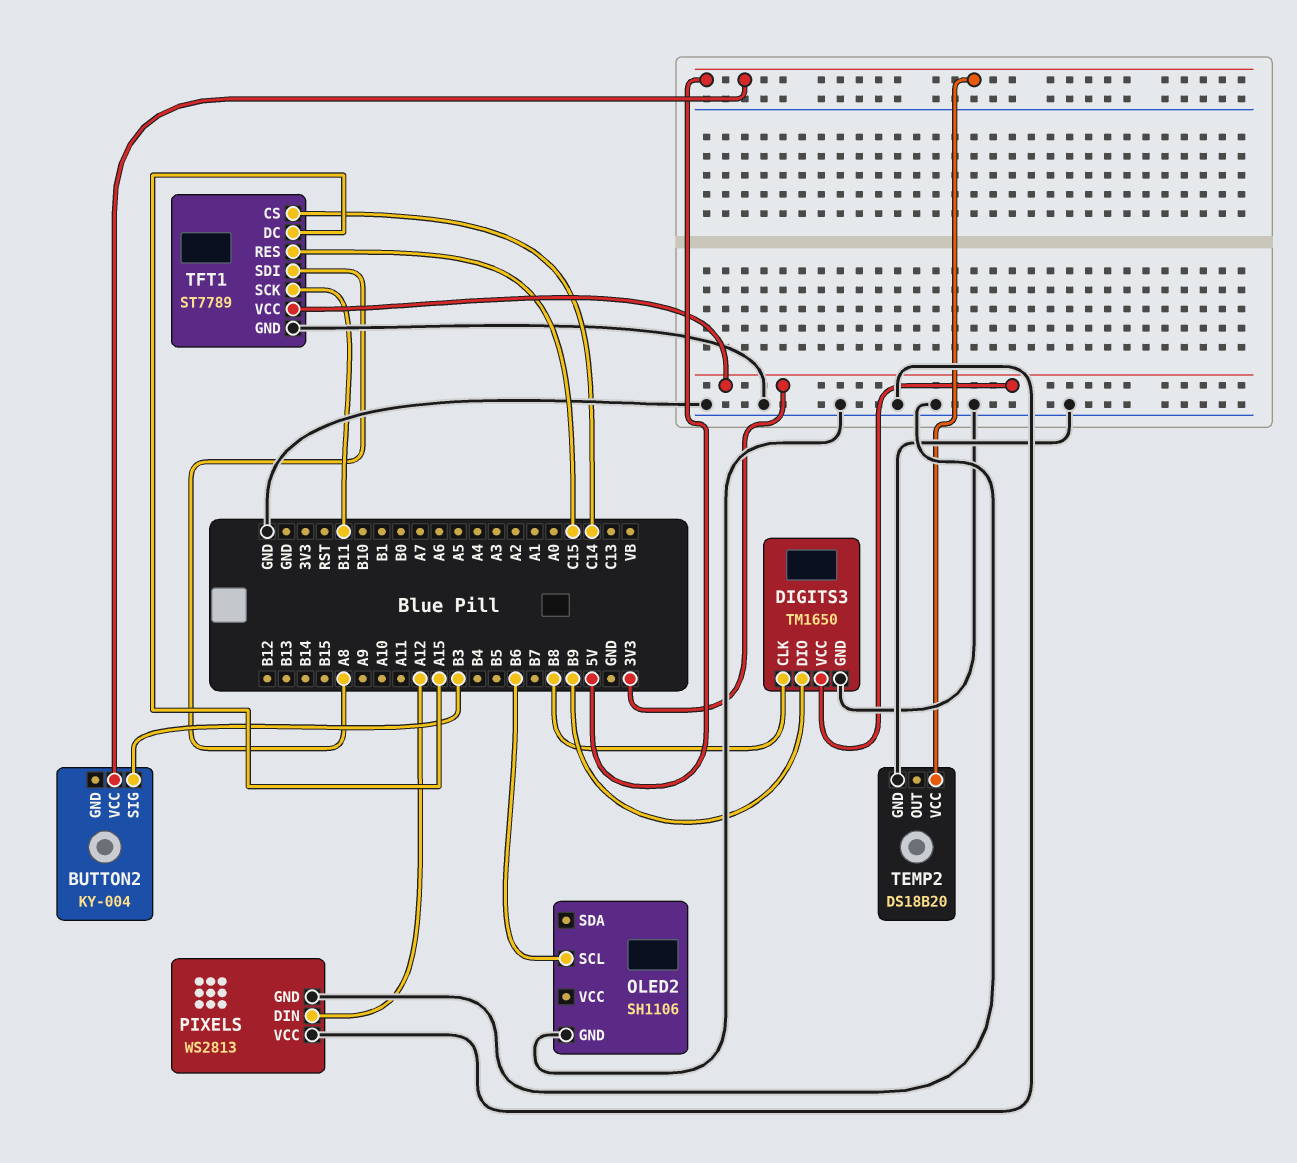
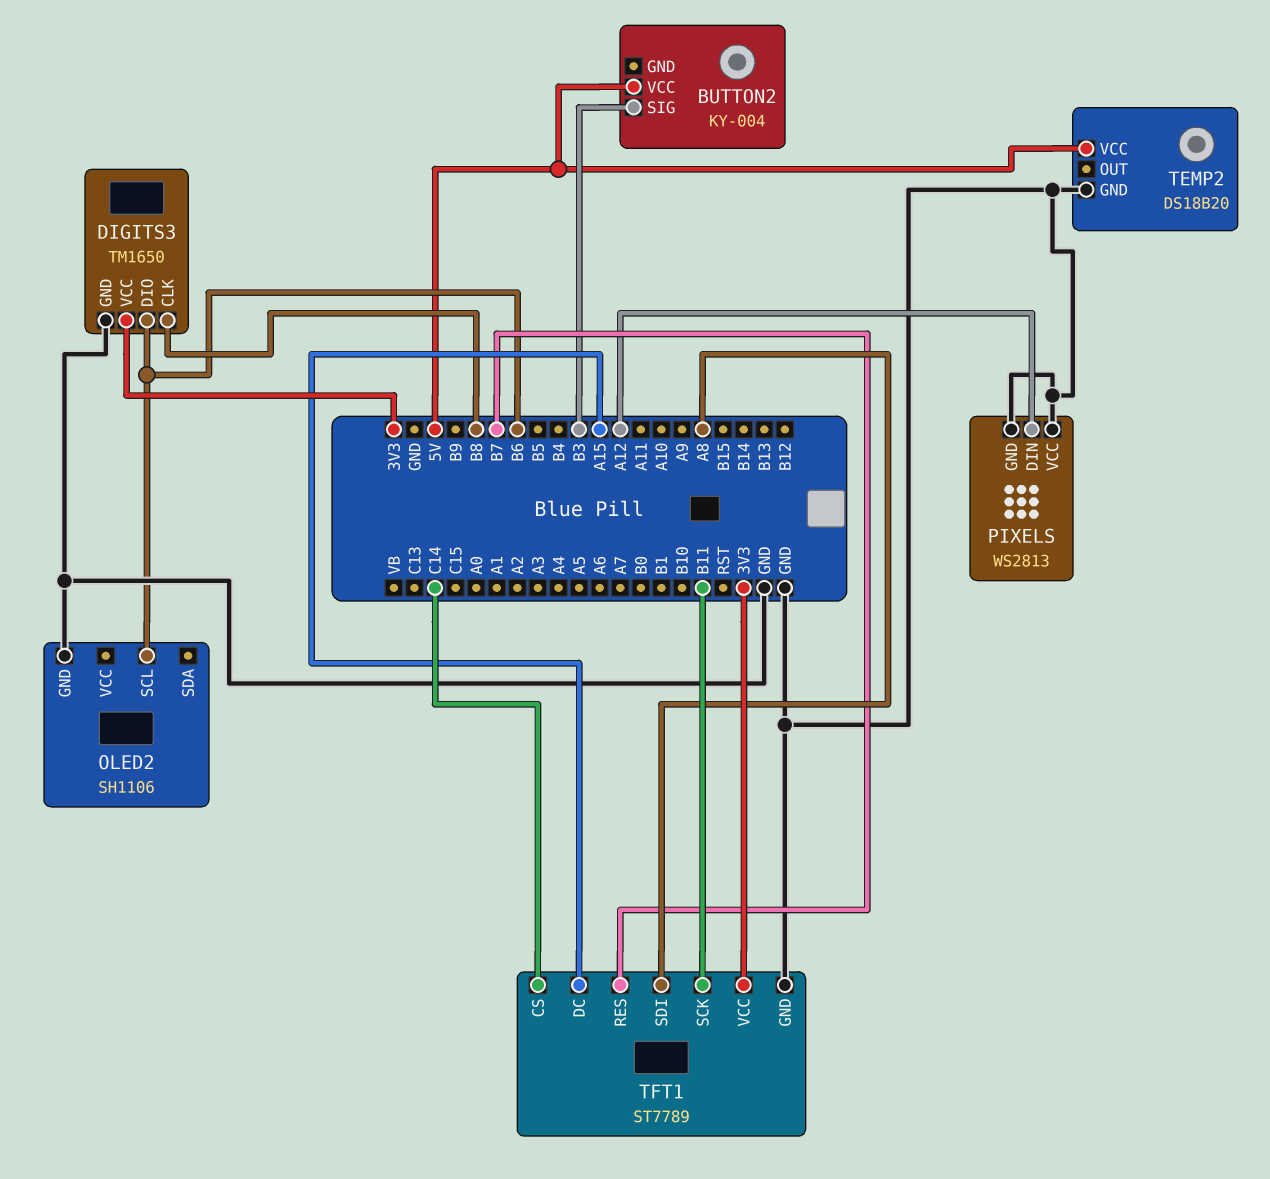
DIGITS3 pin DIO: B9 -> B6
TFT1 pin RES: C15 -> B7

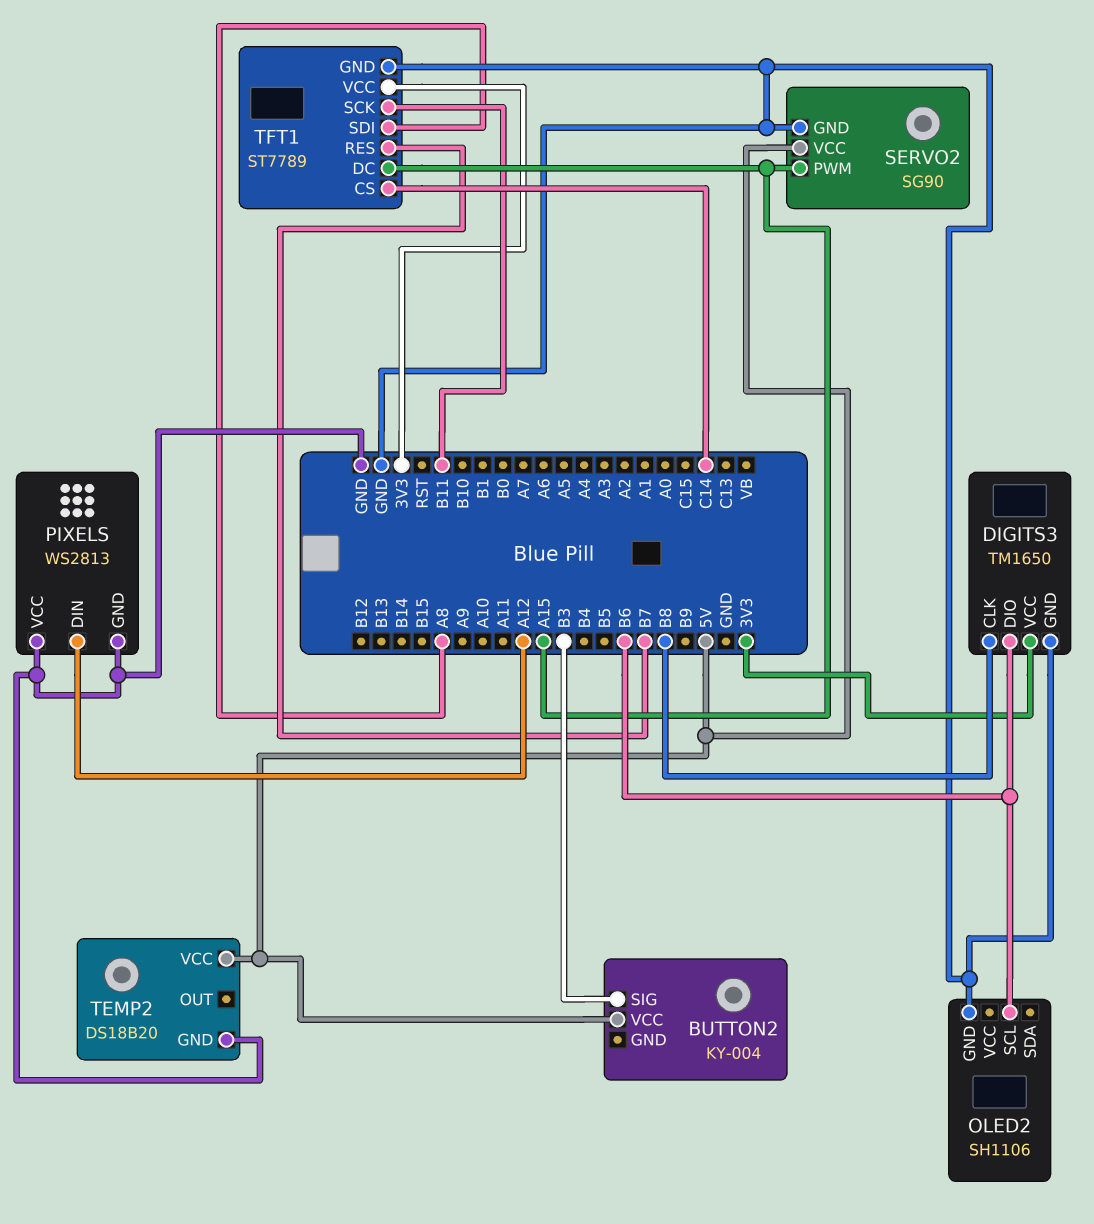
SERVO2: none -> SG90
SERVO2 pin GND: none -> GND
SERVO2 pin PWM: none -> A15
SERVO2 pin VCC: none -> 5V

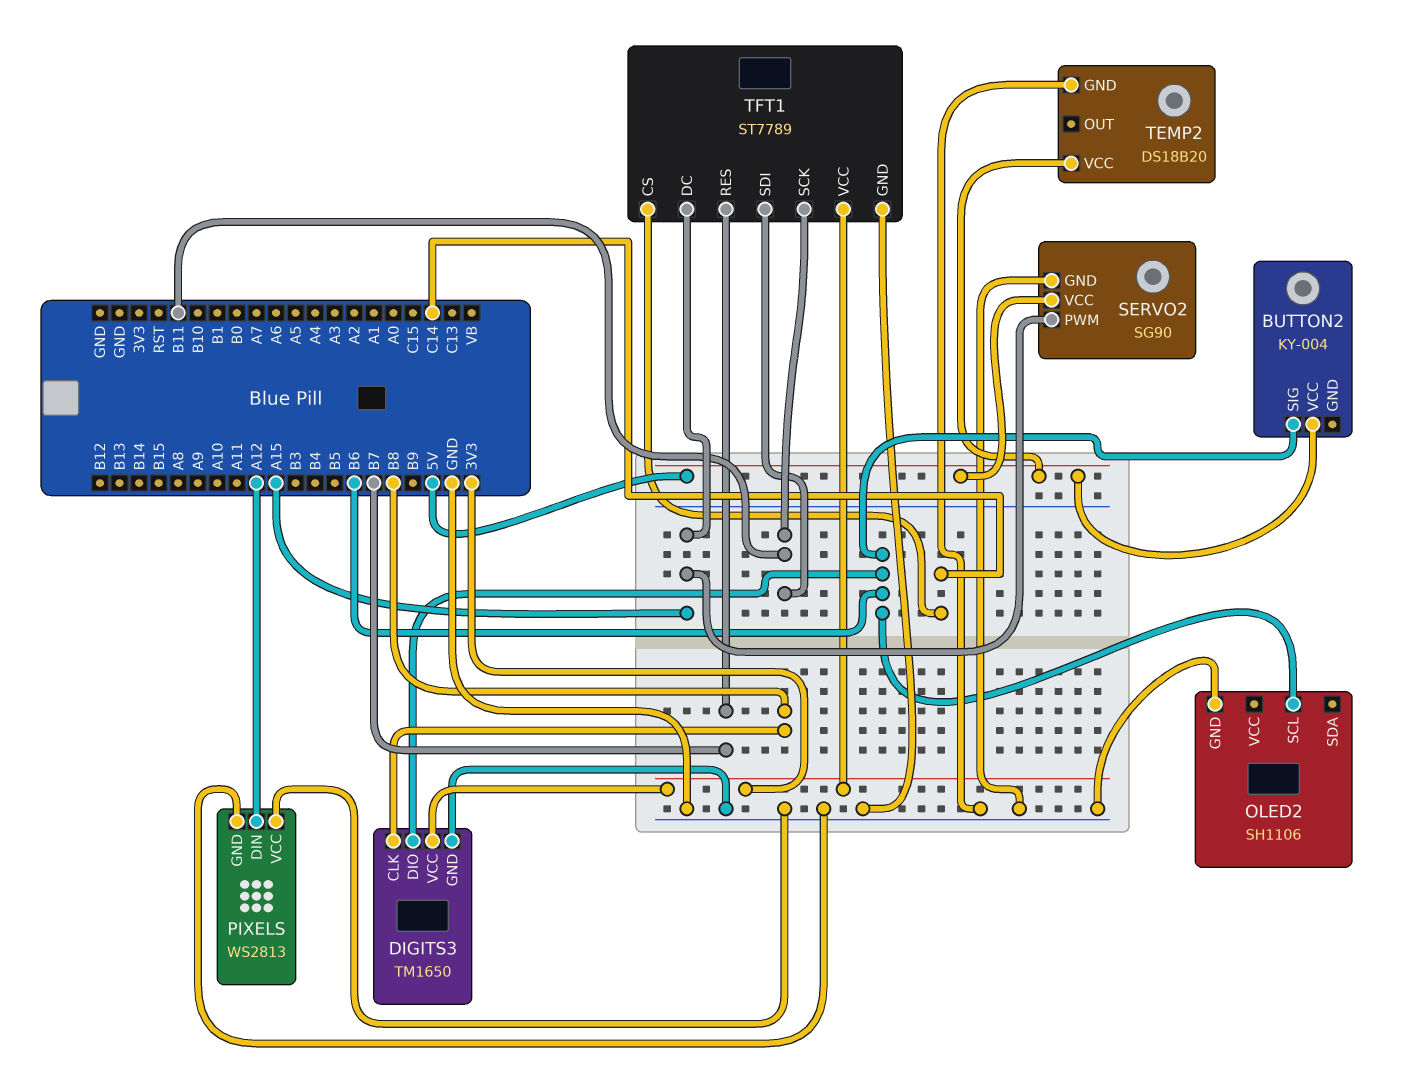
BUTTON2 pin SIG: B3 -> B6
TFT1 pin SDI: A8 -> B11

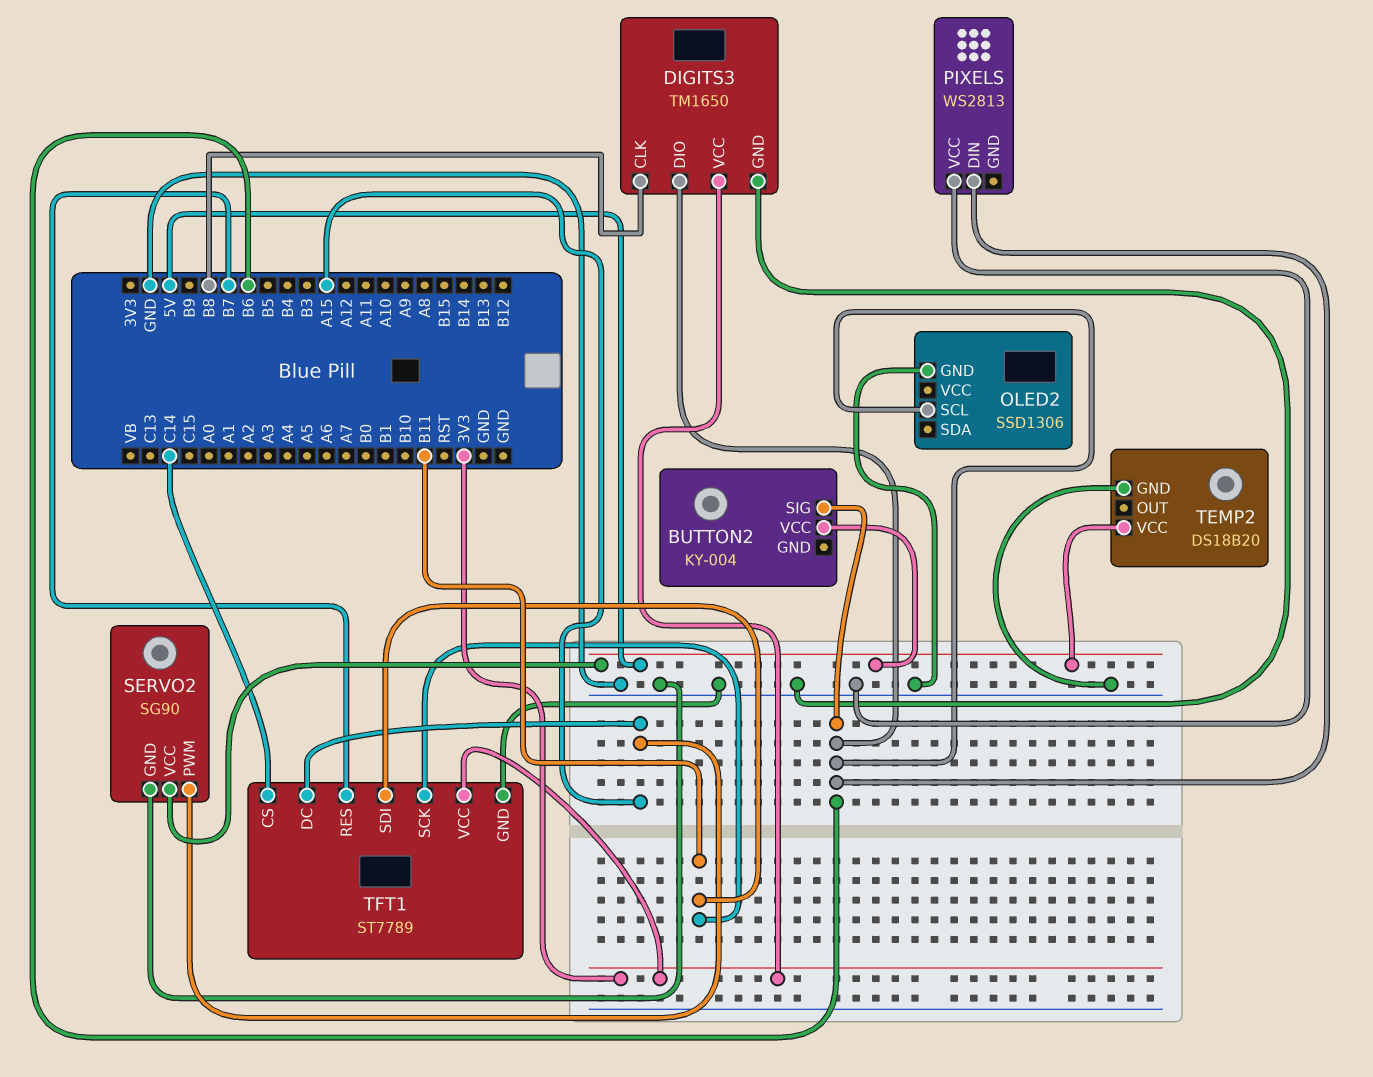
OLED2: SH1106 -> SSD1306
PIXELS pin DIN: A12 -> B6
PIXELS pin GND: GND -> none

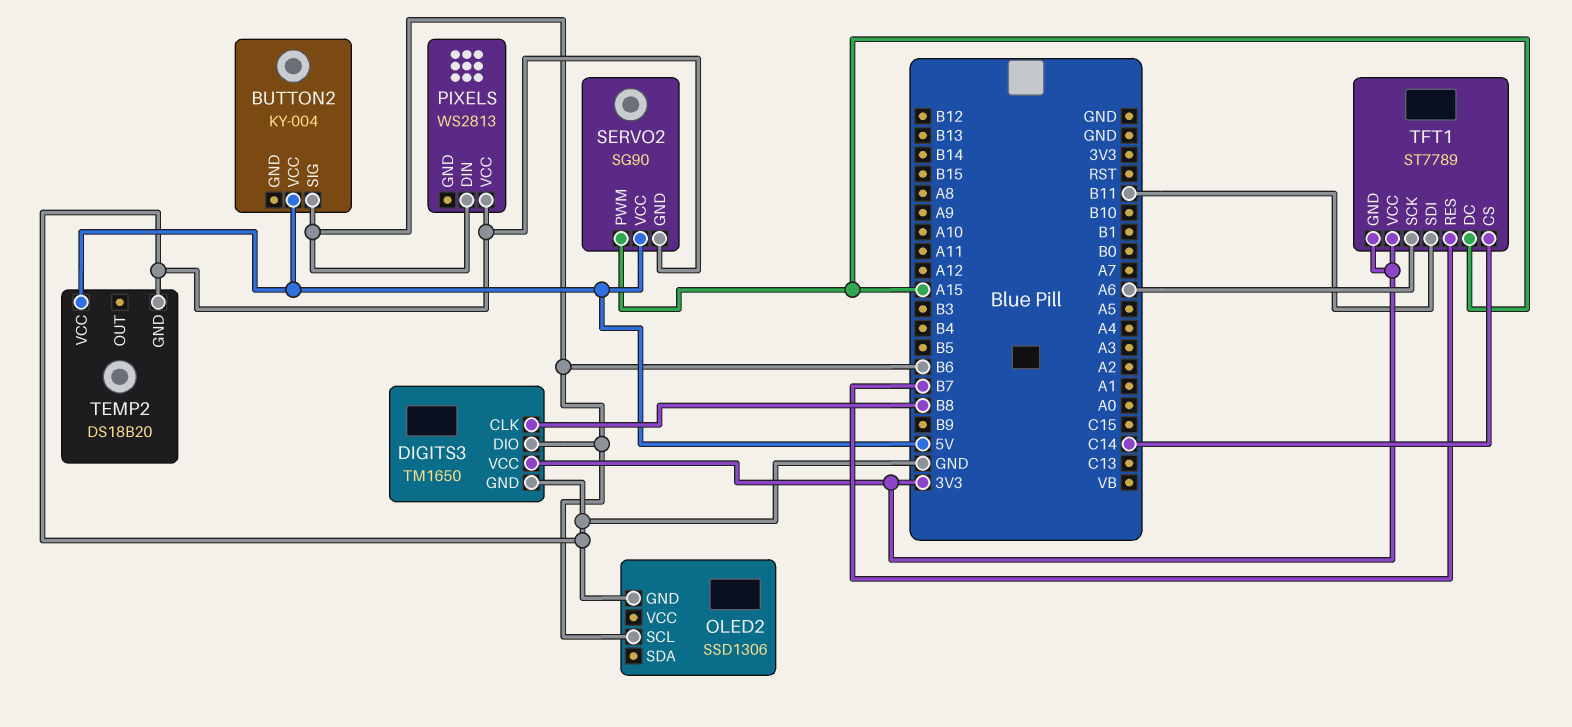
TFT1 pin GND: GND -> 3V3
TFT1 pin SCK: B11 -> A6

